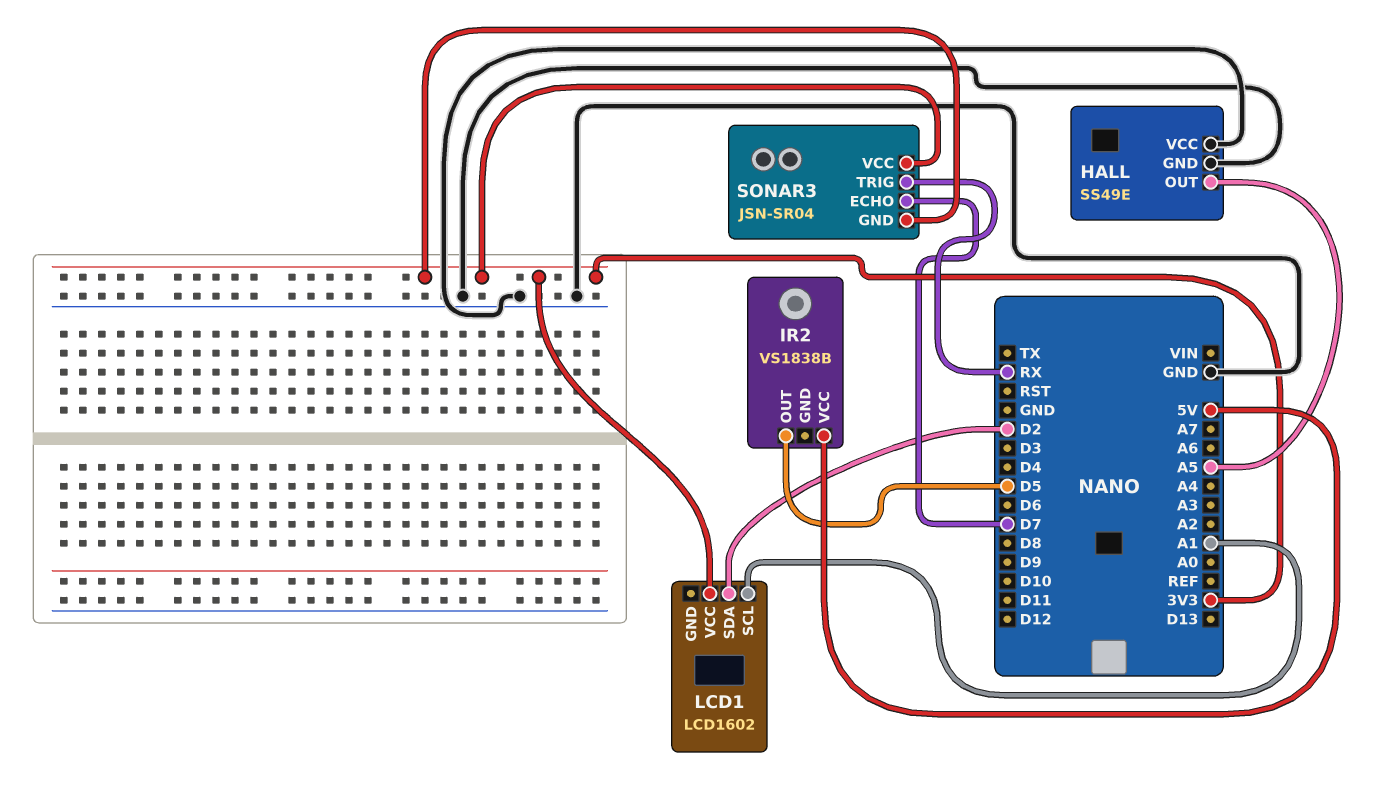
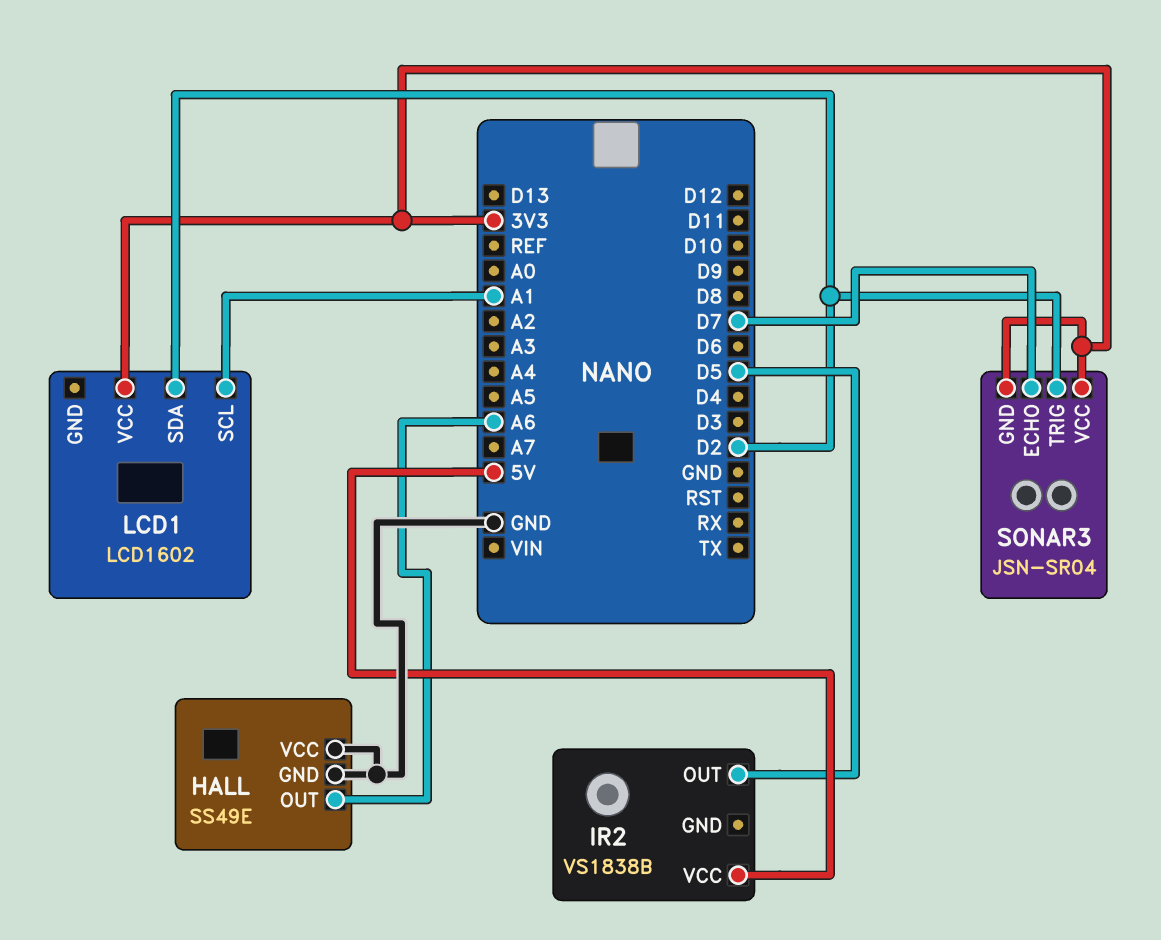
HALL pin OUT: A5 -> A6
SONAR3 pin TRIG: RX -> D2

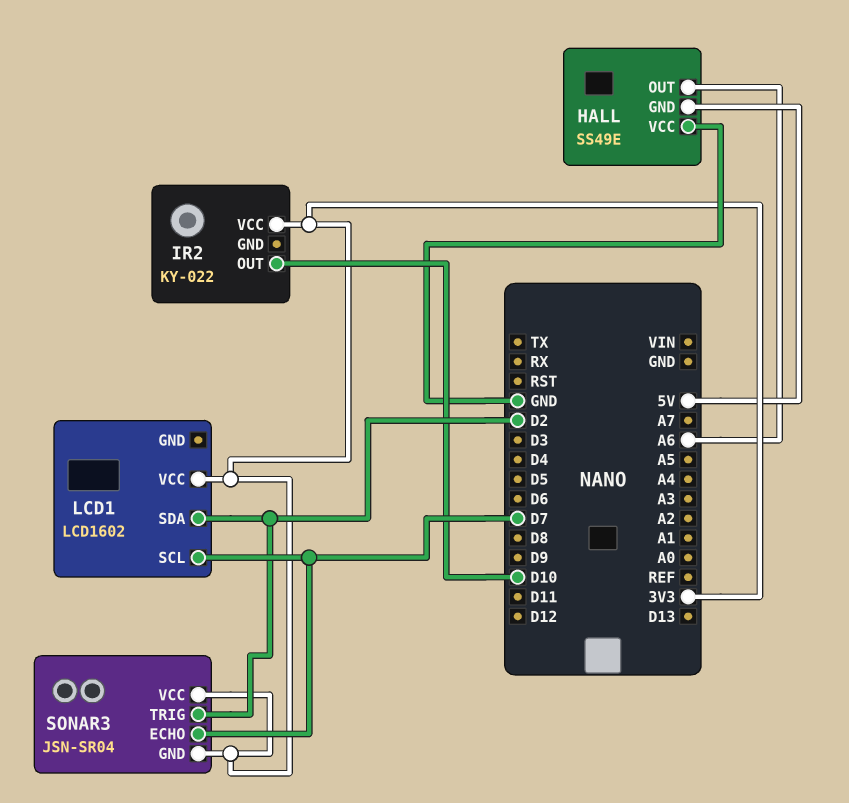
HALL pin GND: GND -> 5V
IR2: VS1838B -> KY-022
IR2 pin OUT: D5 -> D10
IR2 pin VCC: 5V -> 3V3
LCD1 pin SCL: A1 -> D7

